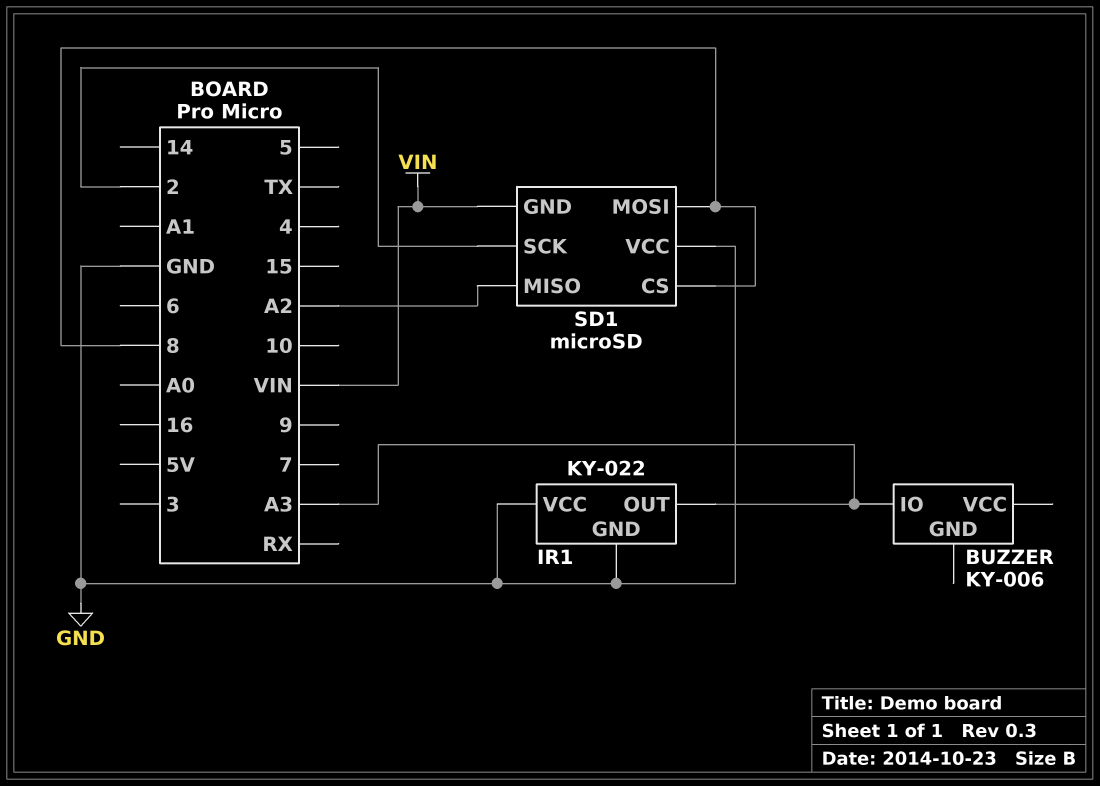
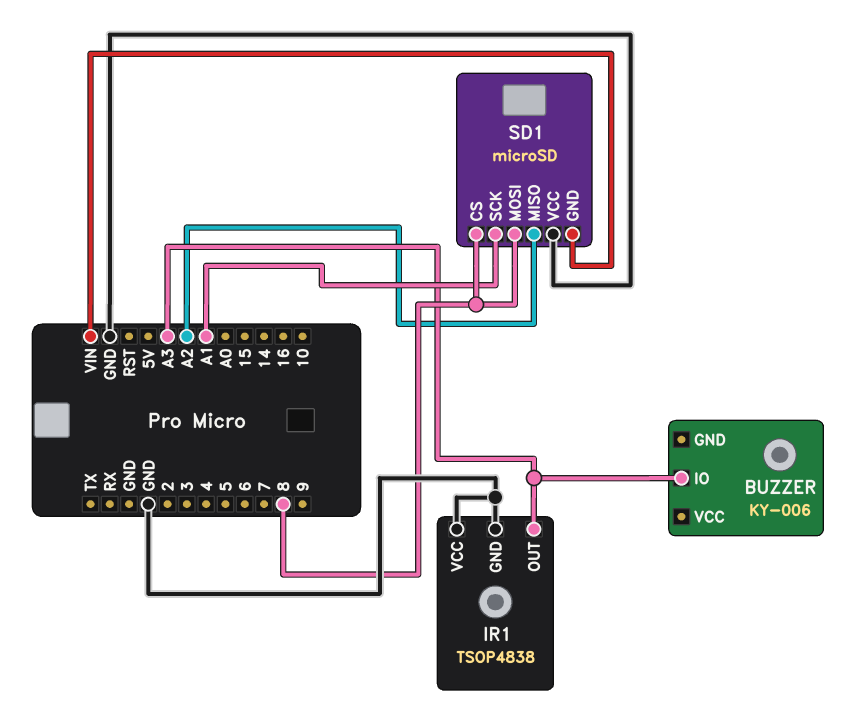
IR1: KY-022 -> TSOP4838
SD1 pin SCK: 2 -> A1

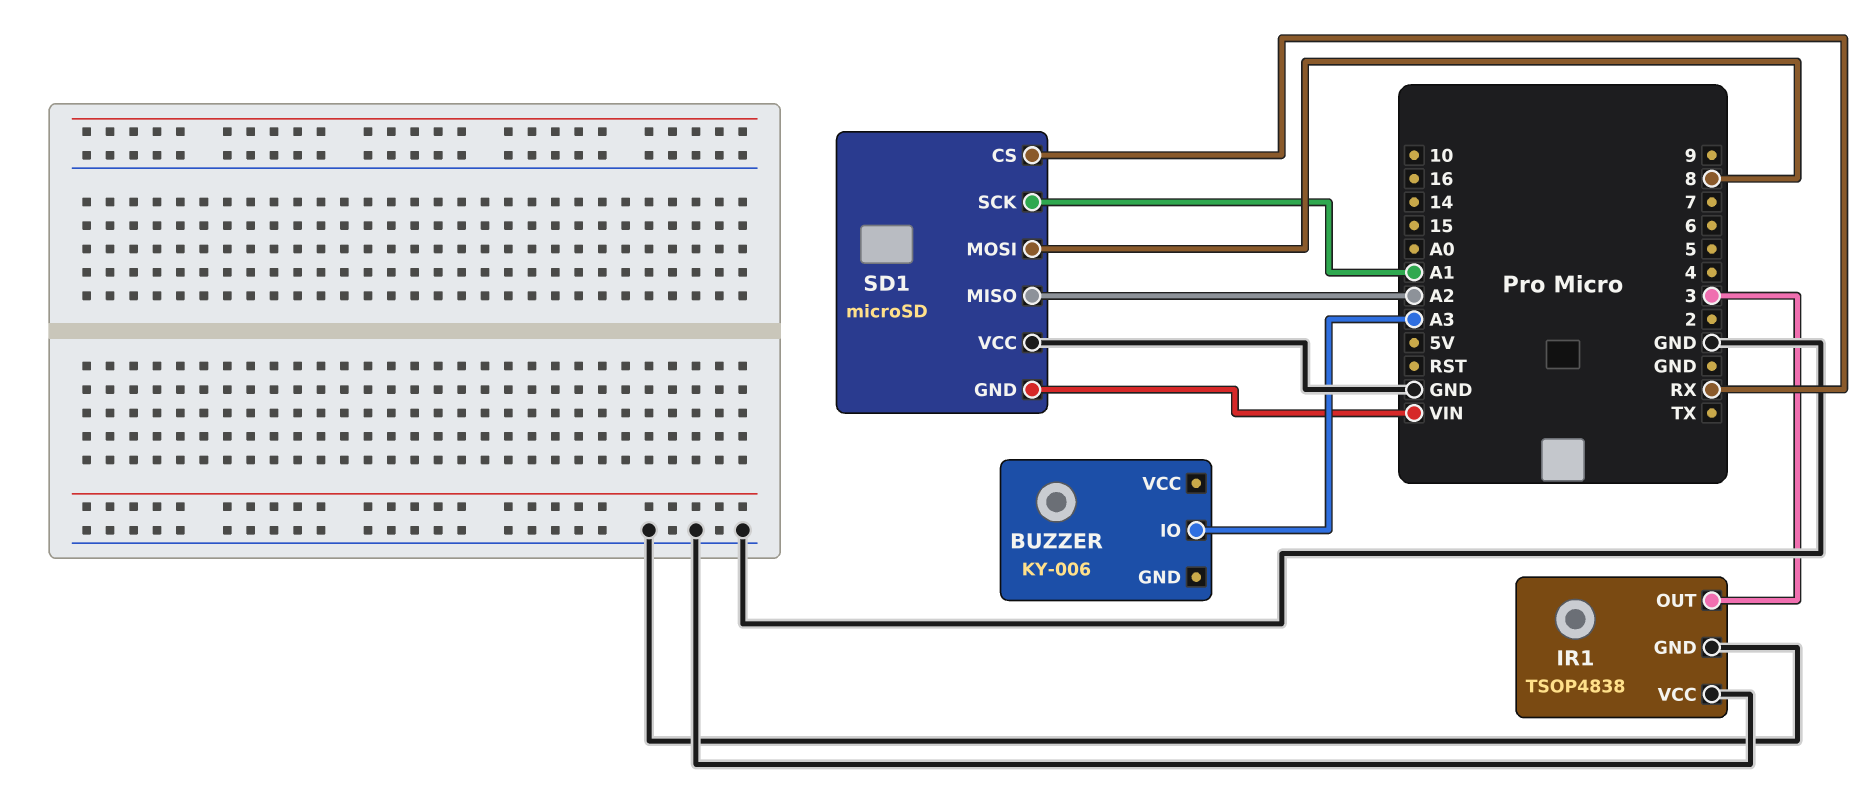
IR1 pin OUT: A3 -> 3
SD1 pin CS: 8 -> RX

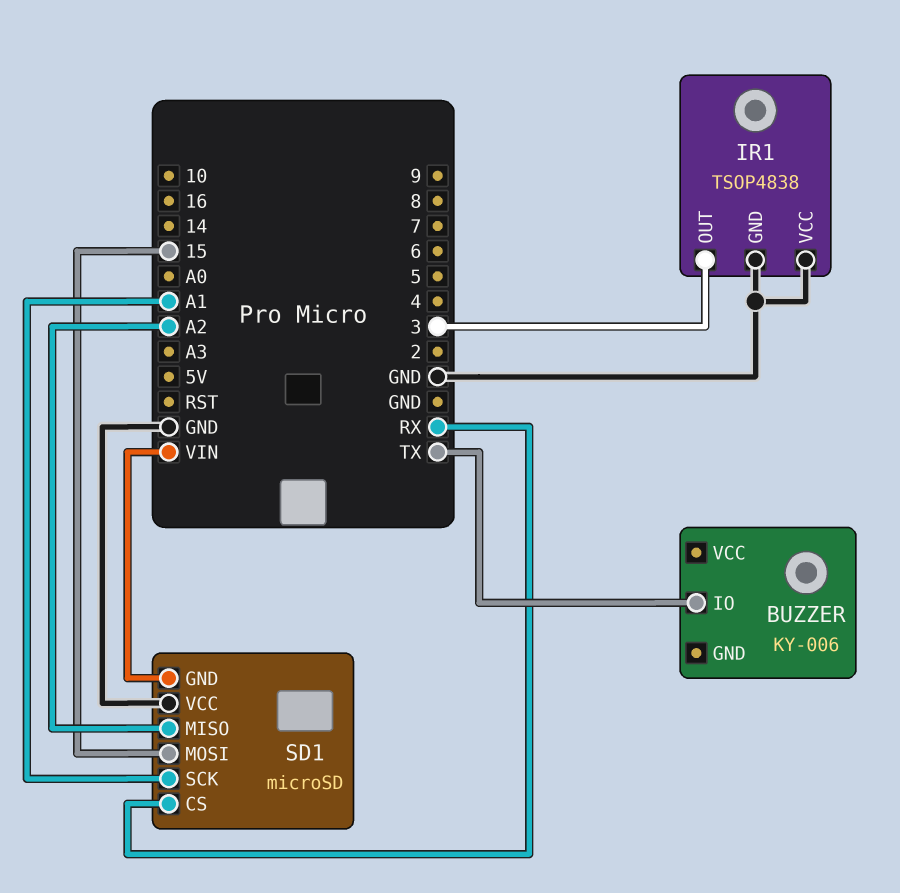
BUZZER pin IO: A3 -> TX
SD1 pin MOSI: 8 -> 15

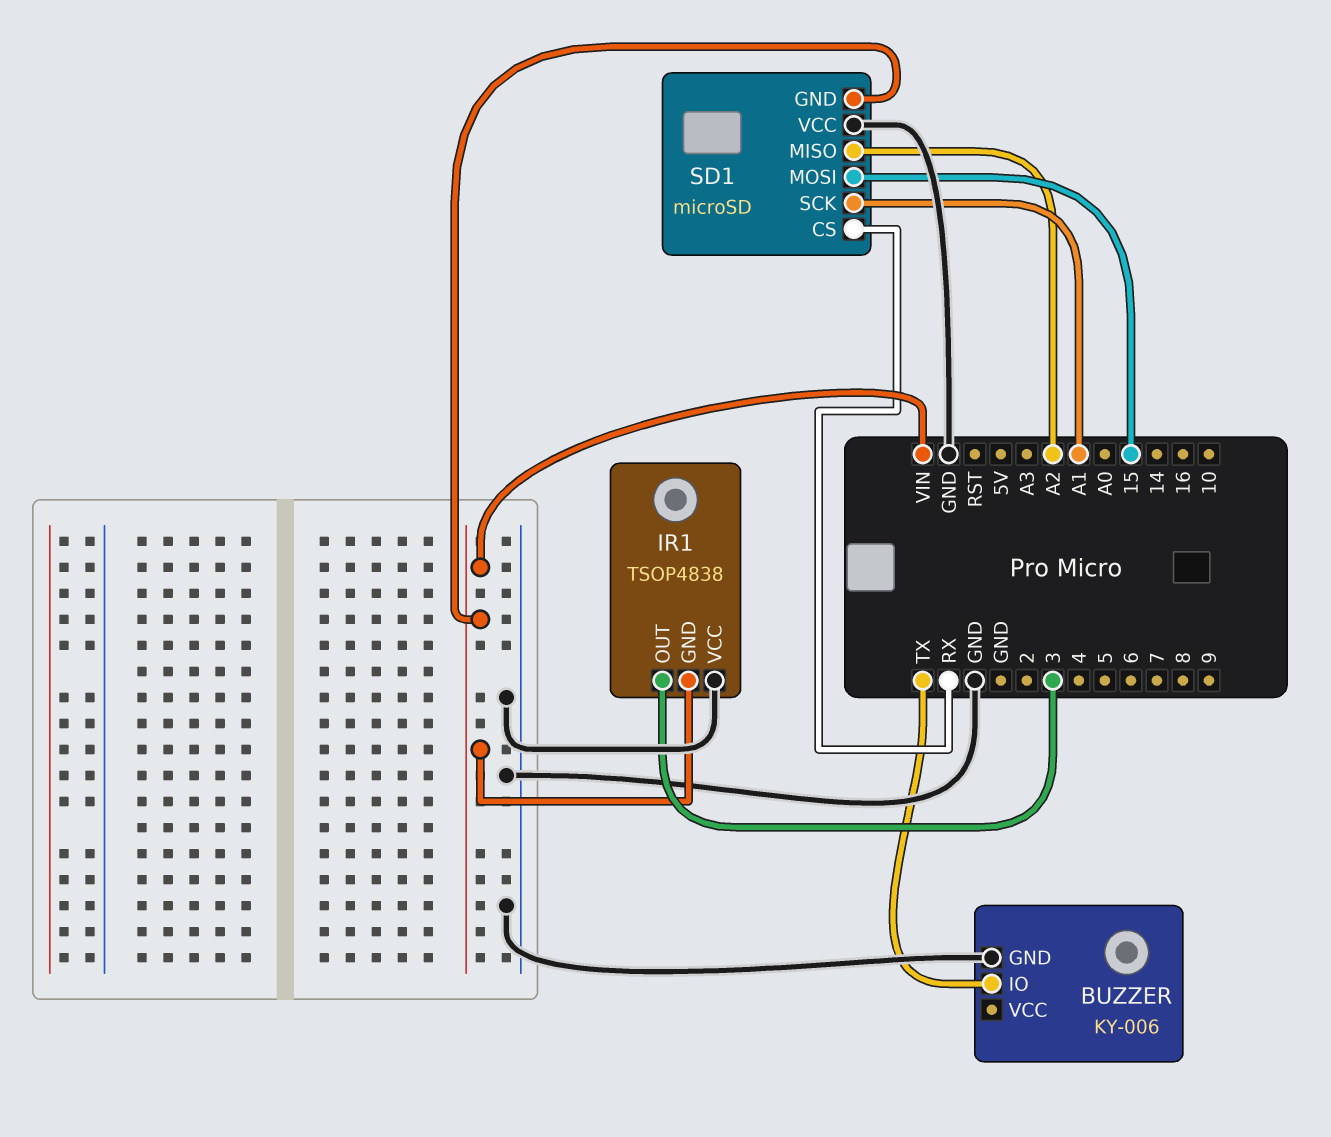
BUZZER pin GND: none -> GND
IR1 pin GND: GND -> VIN

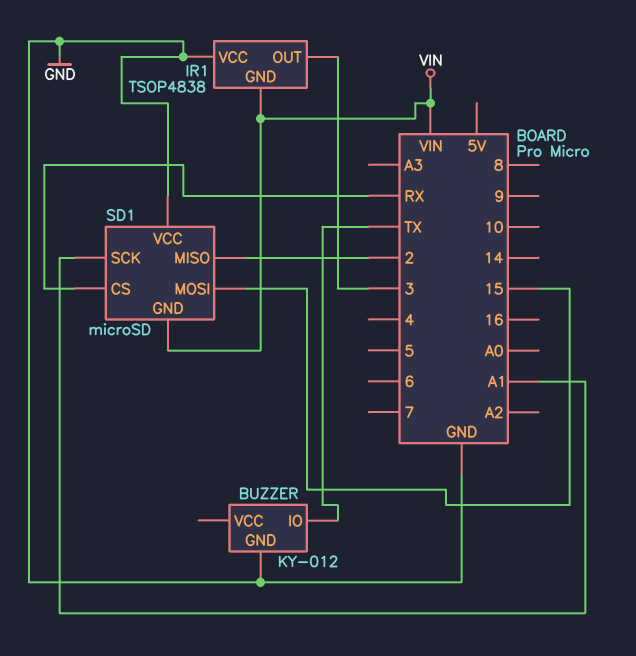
BUZZER: KY-006 -> KY-012
SD1 pin MISO: A2 -> 2

